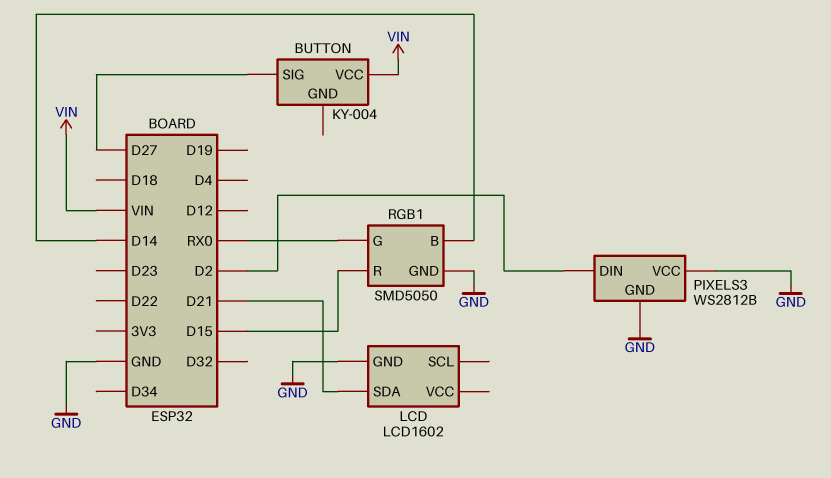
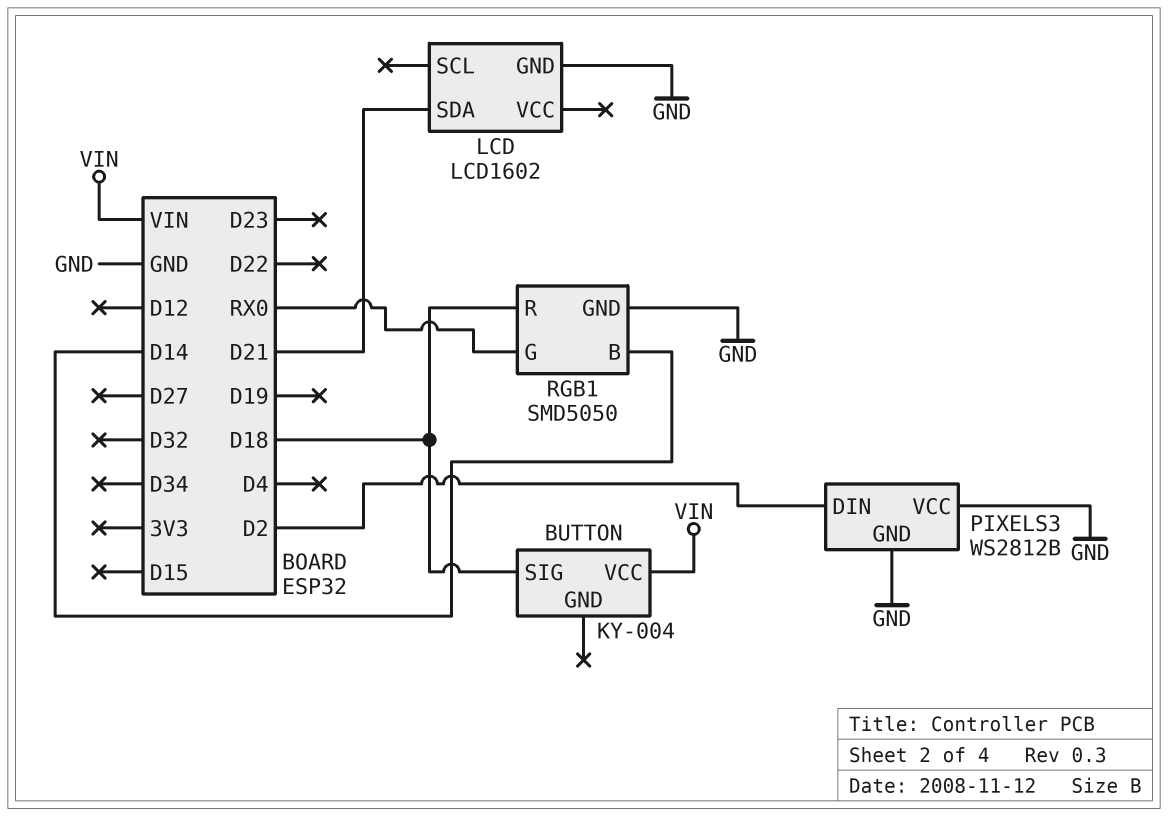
BUTTON pin SIG: D27 -> D18
RGB1 pin R: D15 -> D18

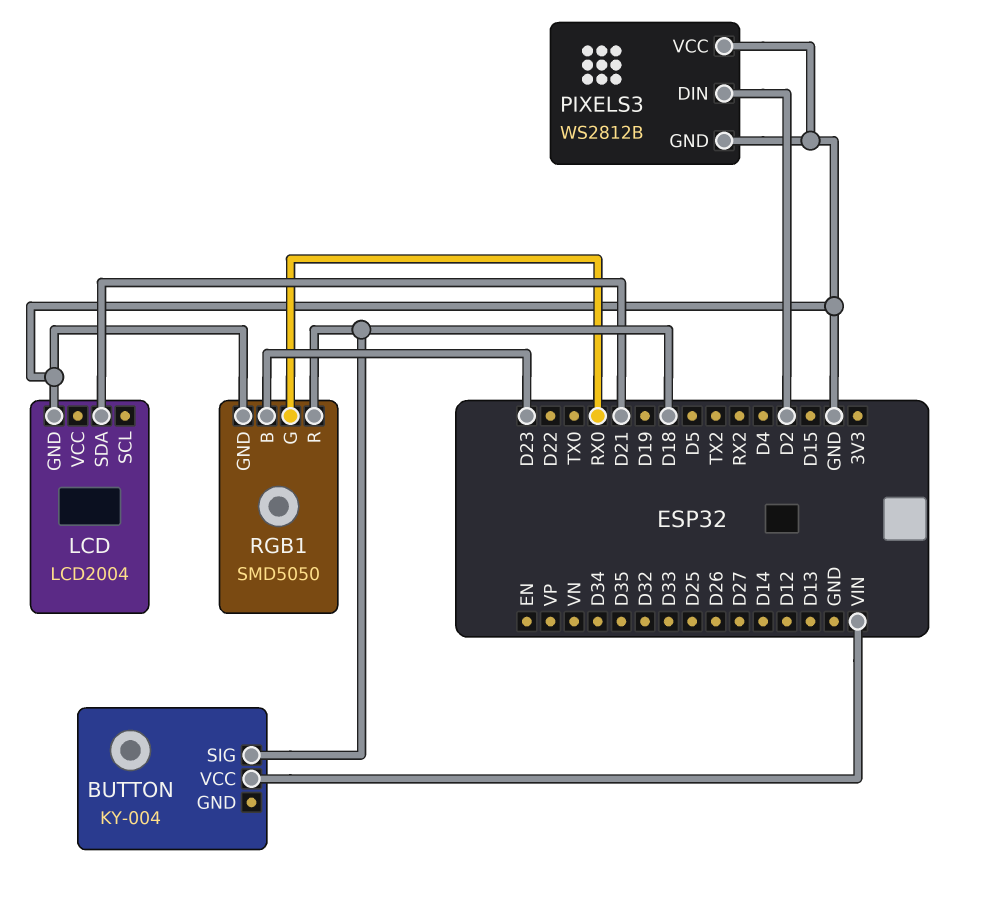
LCD: LCD1602 -> LCD2004
RGB1 pin B: D14 -> D23

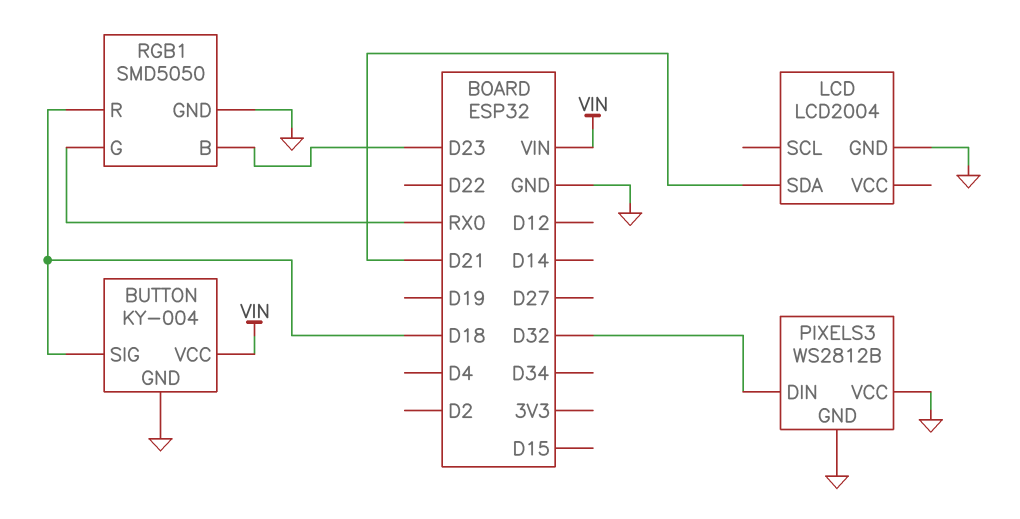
BUTTON pin GND: none -> GND
PIXELS3 pin DIN: D2 -> D32

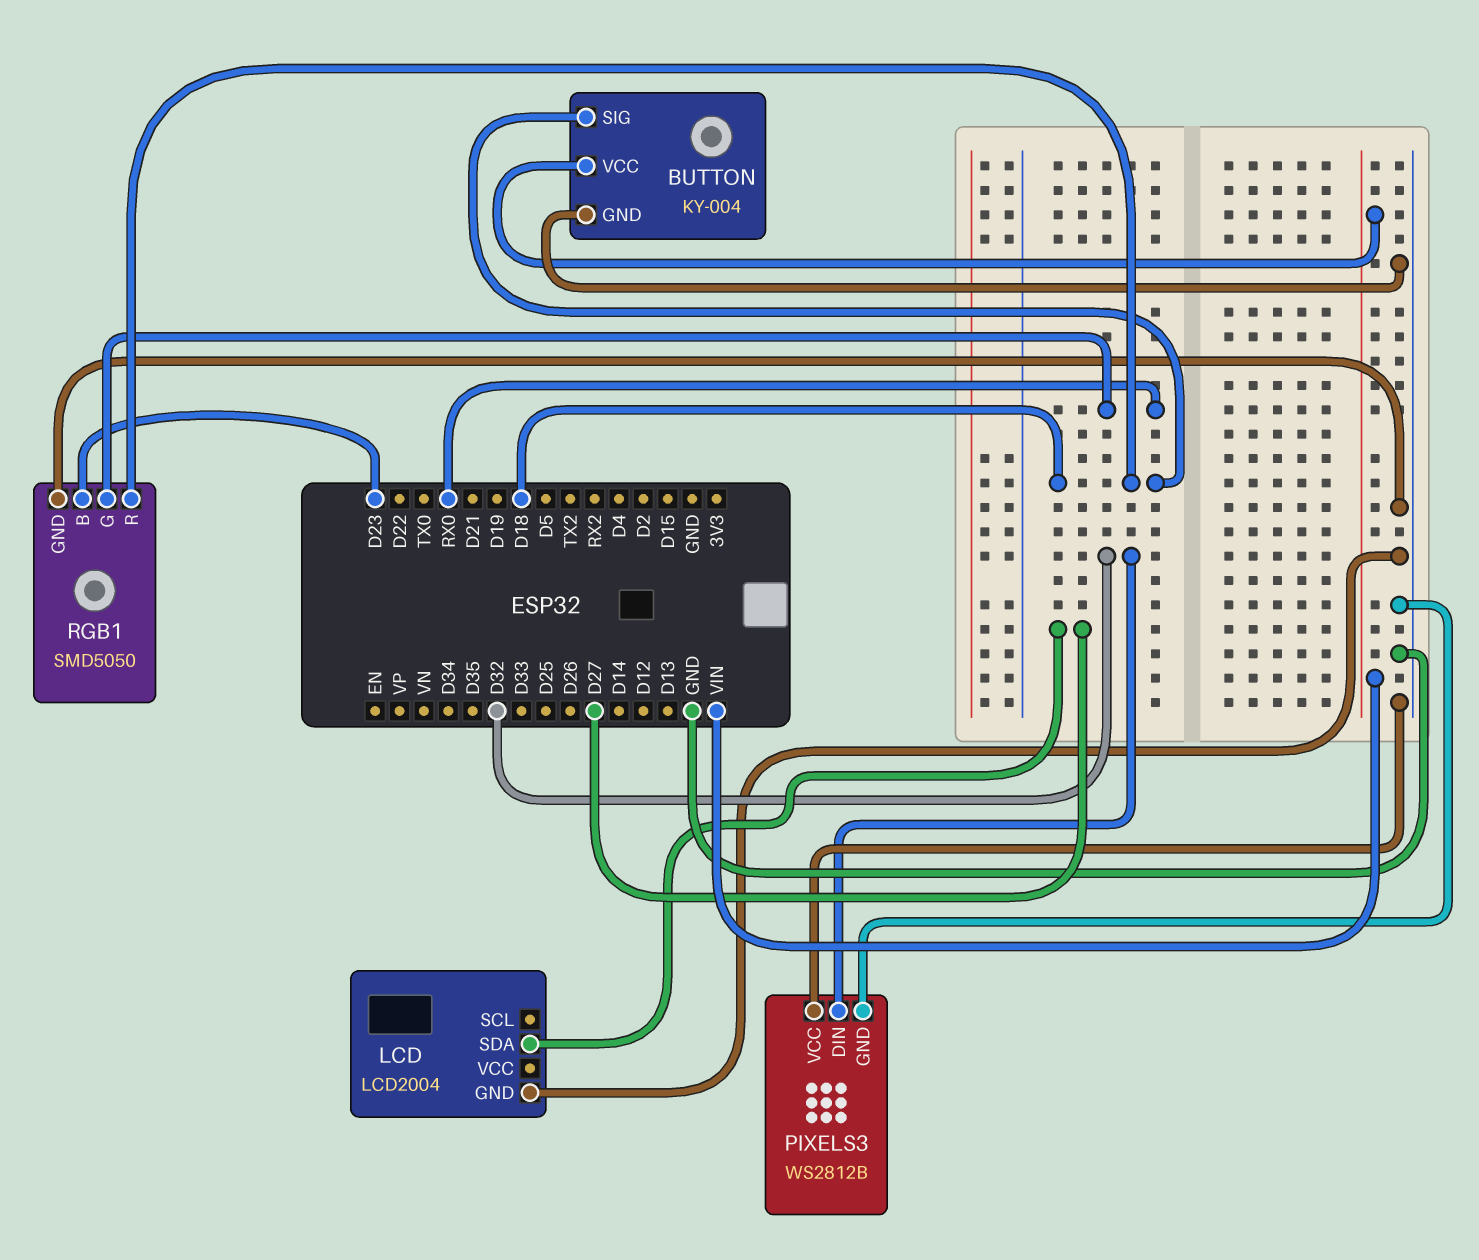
LCD pin SDA: D21 -> D27

